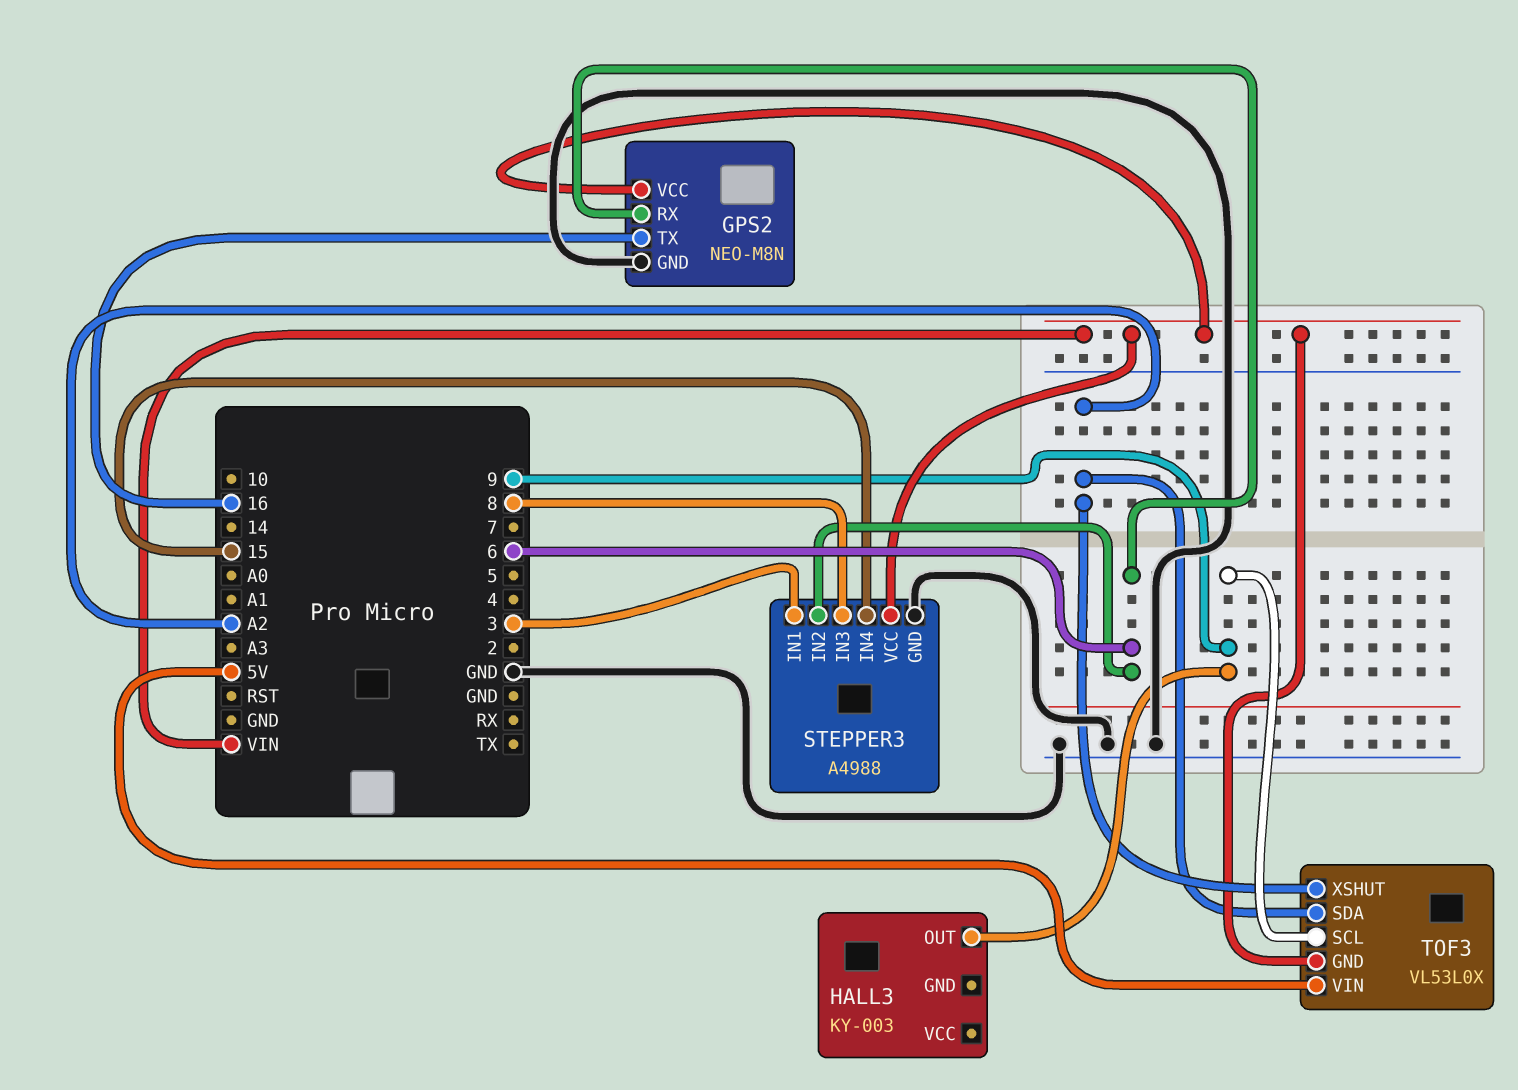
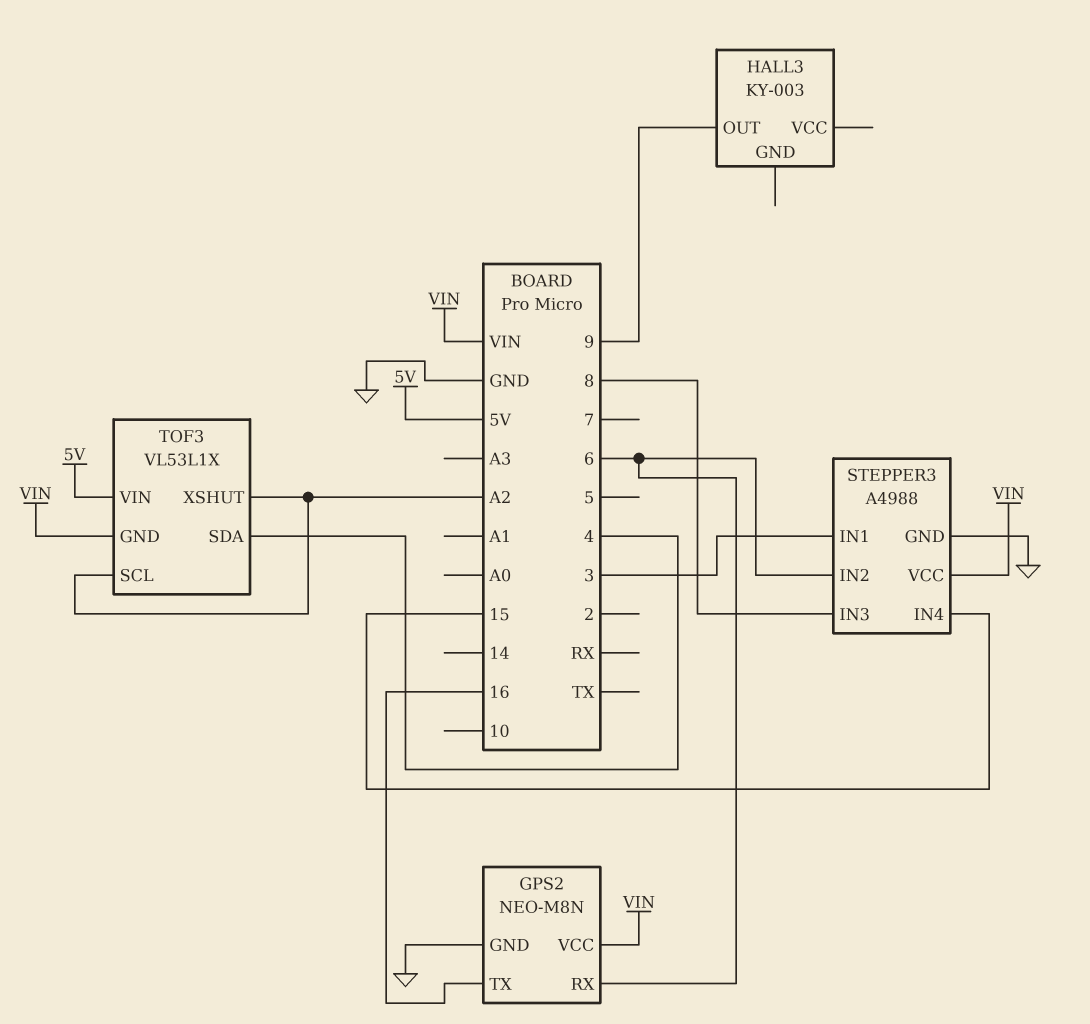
TOF3: VL53L0X -> VL53L1X
TOF3 pin SCL: 9 -> A2
TOF3 pin SDA: A2 -> 4

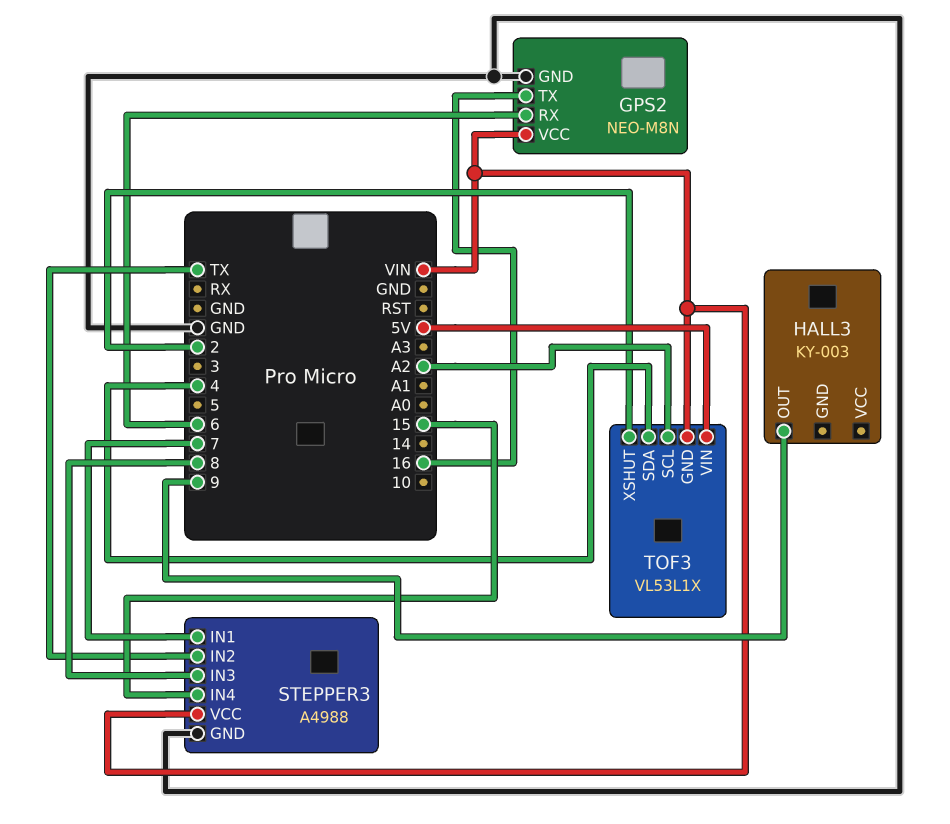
STEPPER3 pin IN1: 3 -> 7
STEPPER3 pin IN2: 6 -> TX
TOF3 pin XSHUT: A2 -> 2

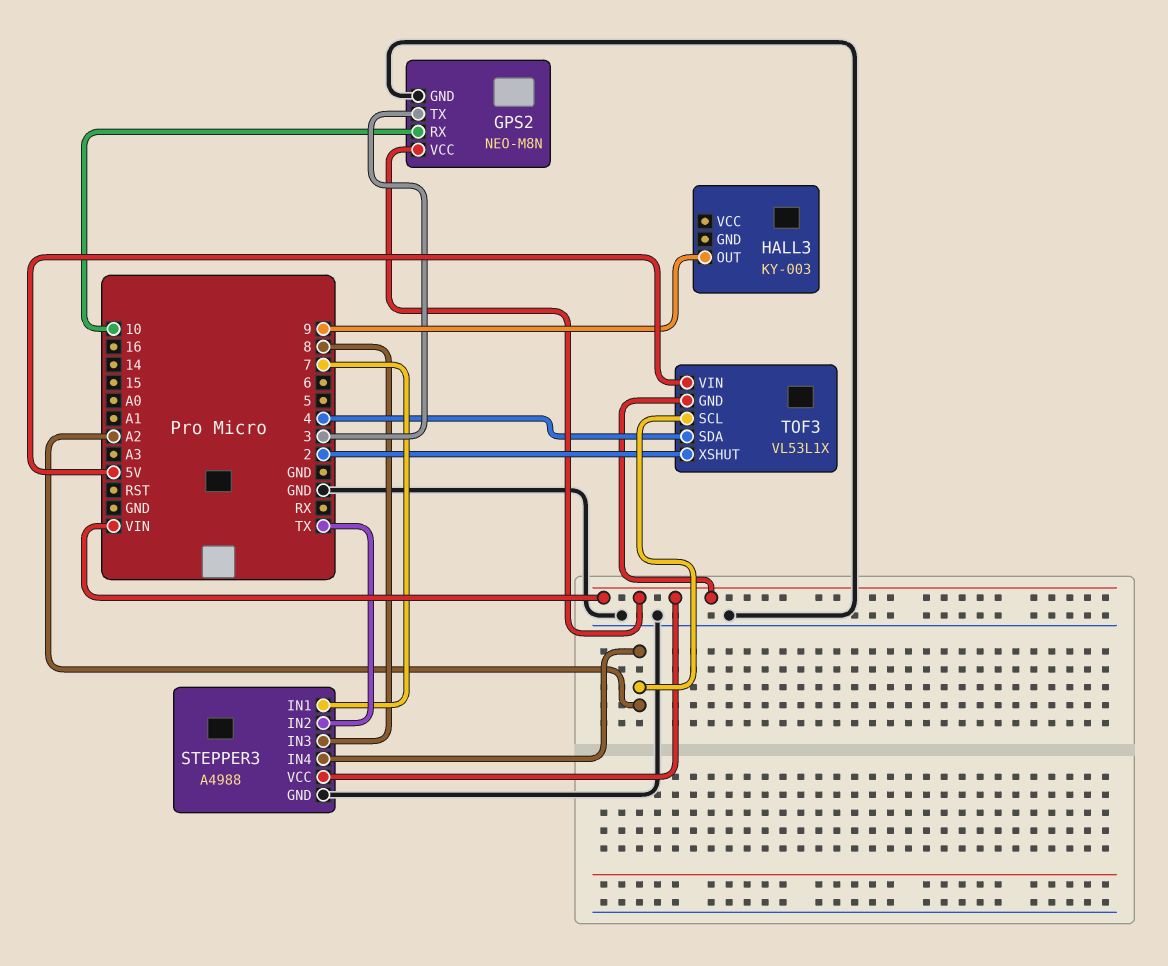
GPS2 pin RX: 6 -> 10
GPS2 pin TX: 16 -> 3
STEPPER3 pin IN4: 15 -> A2

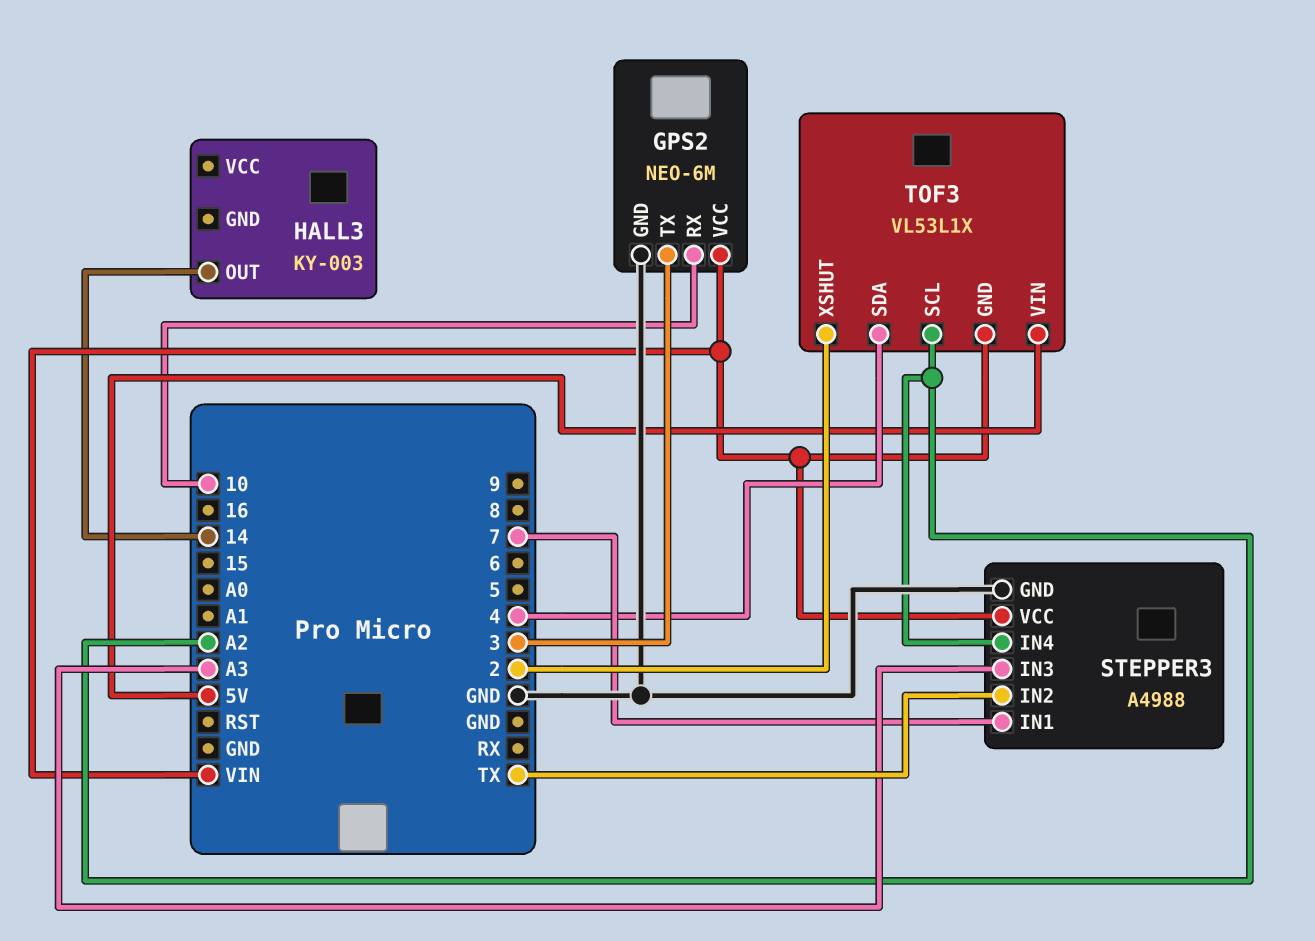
GPS2: NEO-M8N -> NEO-6M
HALL3 pin OUT: 9 -> 14
STEPPER3 pin IN3: 8 -> A3

